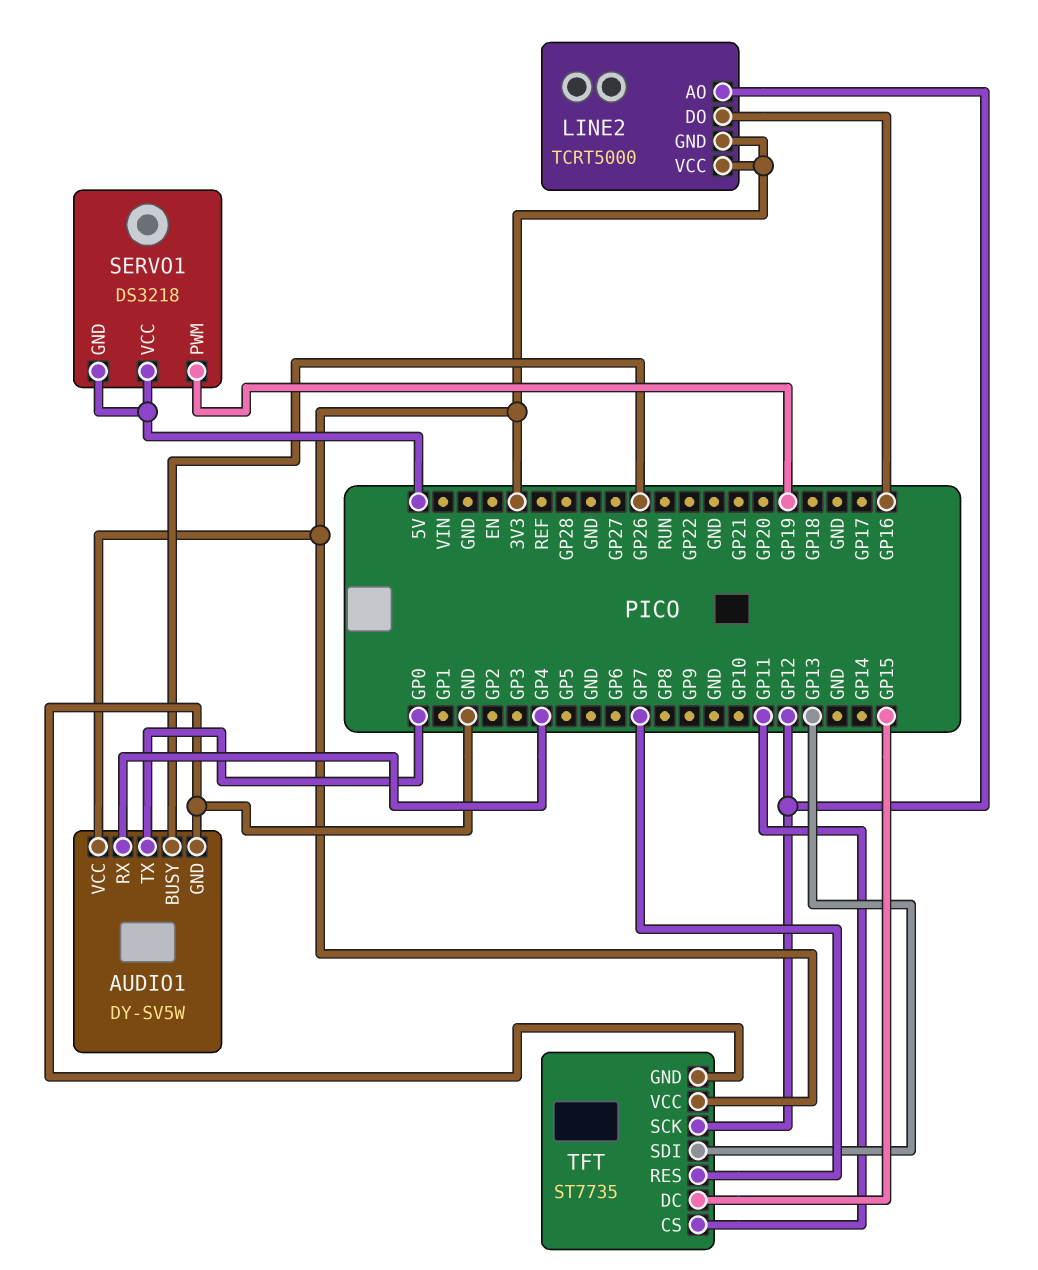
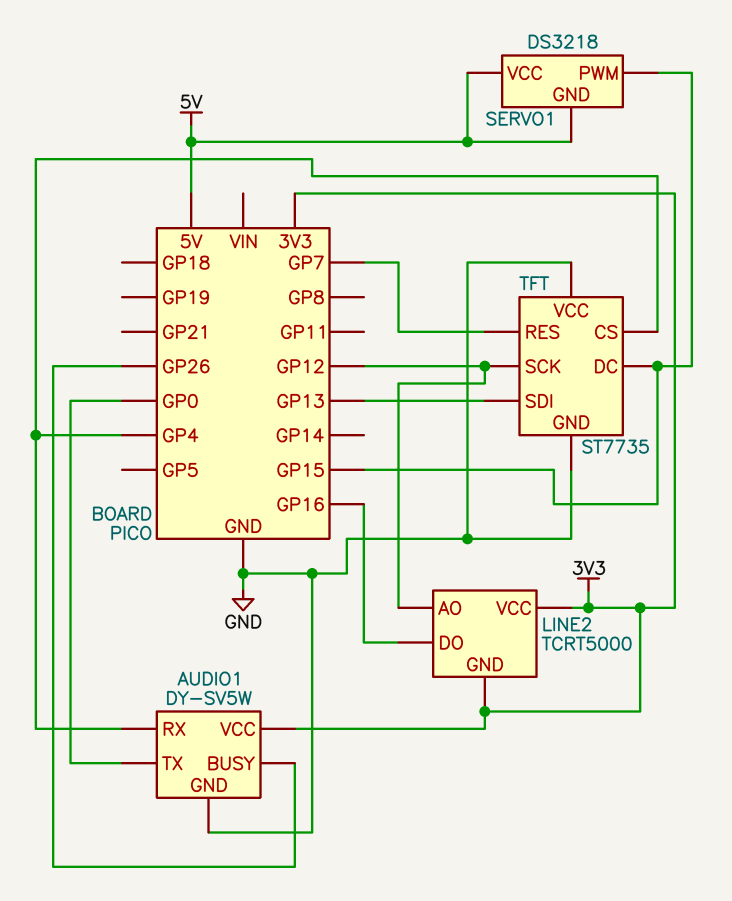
SERVO1 pin PWM: GP19 -> GP15
TFT pin CS: GP11 -> GP4
TFT pin VCC: 3V3 -> GND

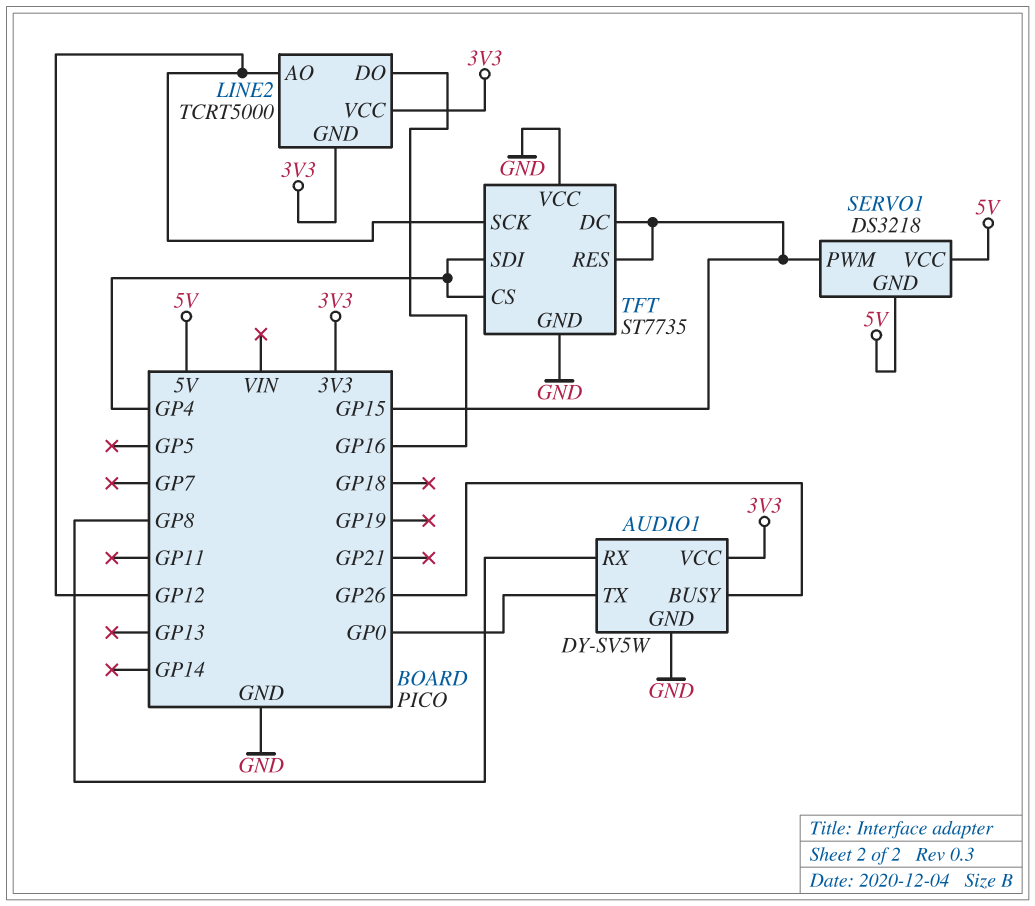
AUDIO1 pin RX: GP4 -> GP8
TFT pin RES: GP7 -> GP15
TFT pin SDI: GP13 -> GP4

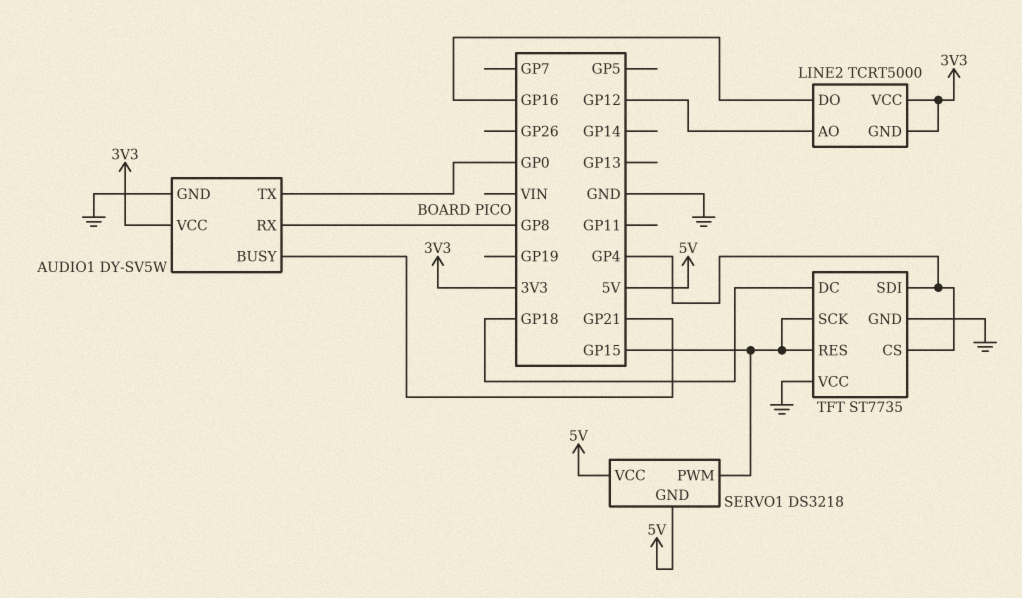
AUDIO1 pin BUSY: GP26 -> GP21
TFT pin DC: GP15 -> GP18
TFT pin SCK: GP12 -> GP15

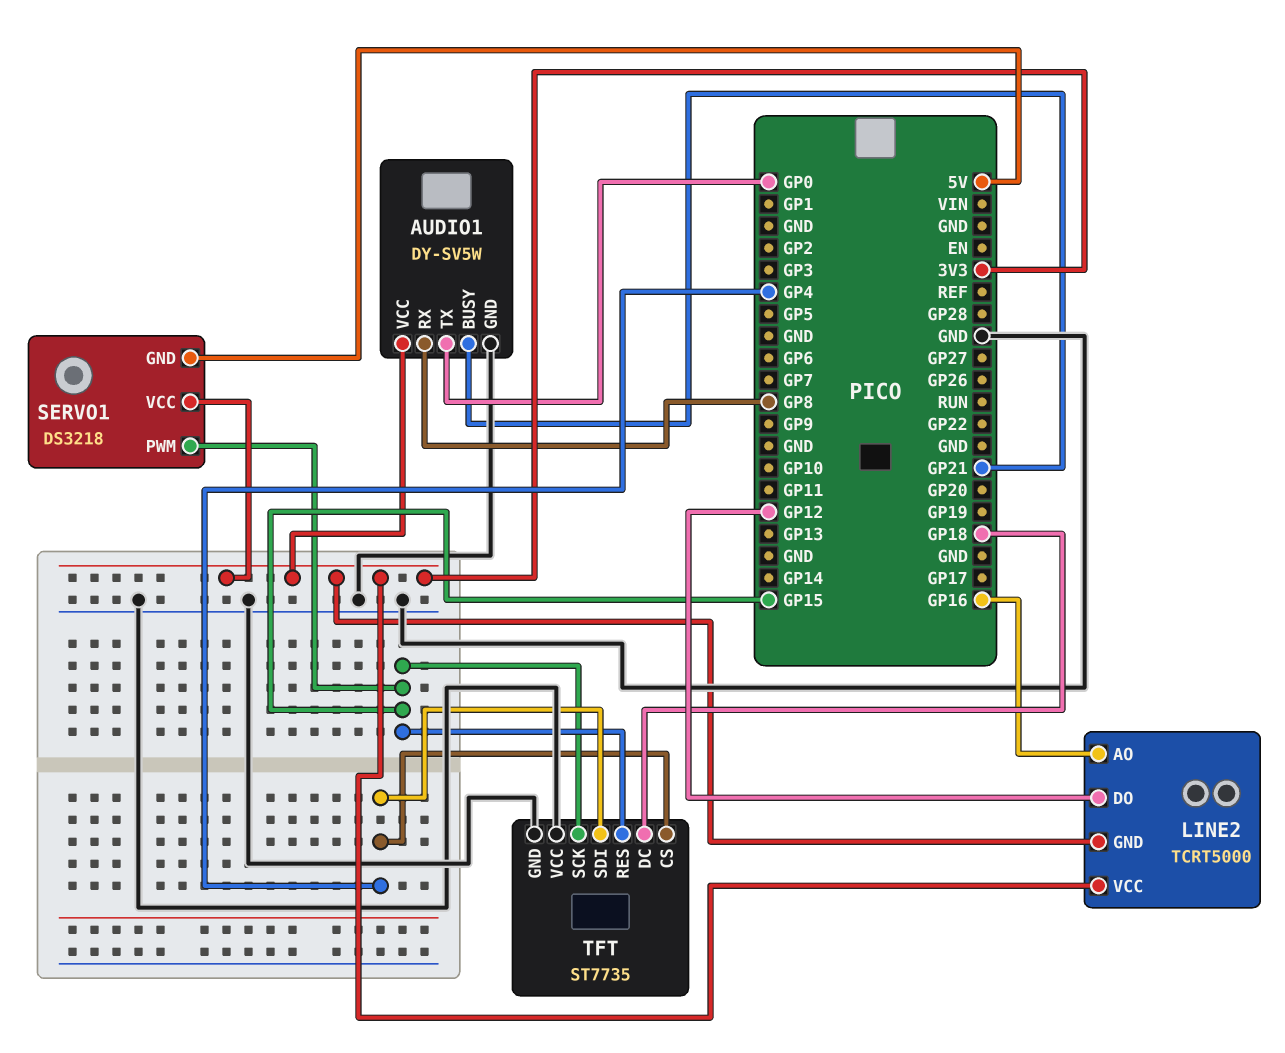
LINE2 pin AO: GP12 -> GP16
LINE2 pin DO: GP16 -> GP12
SERVO1 pin VCC: 5V -> 3V3

